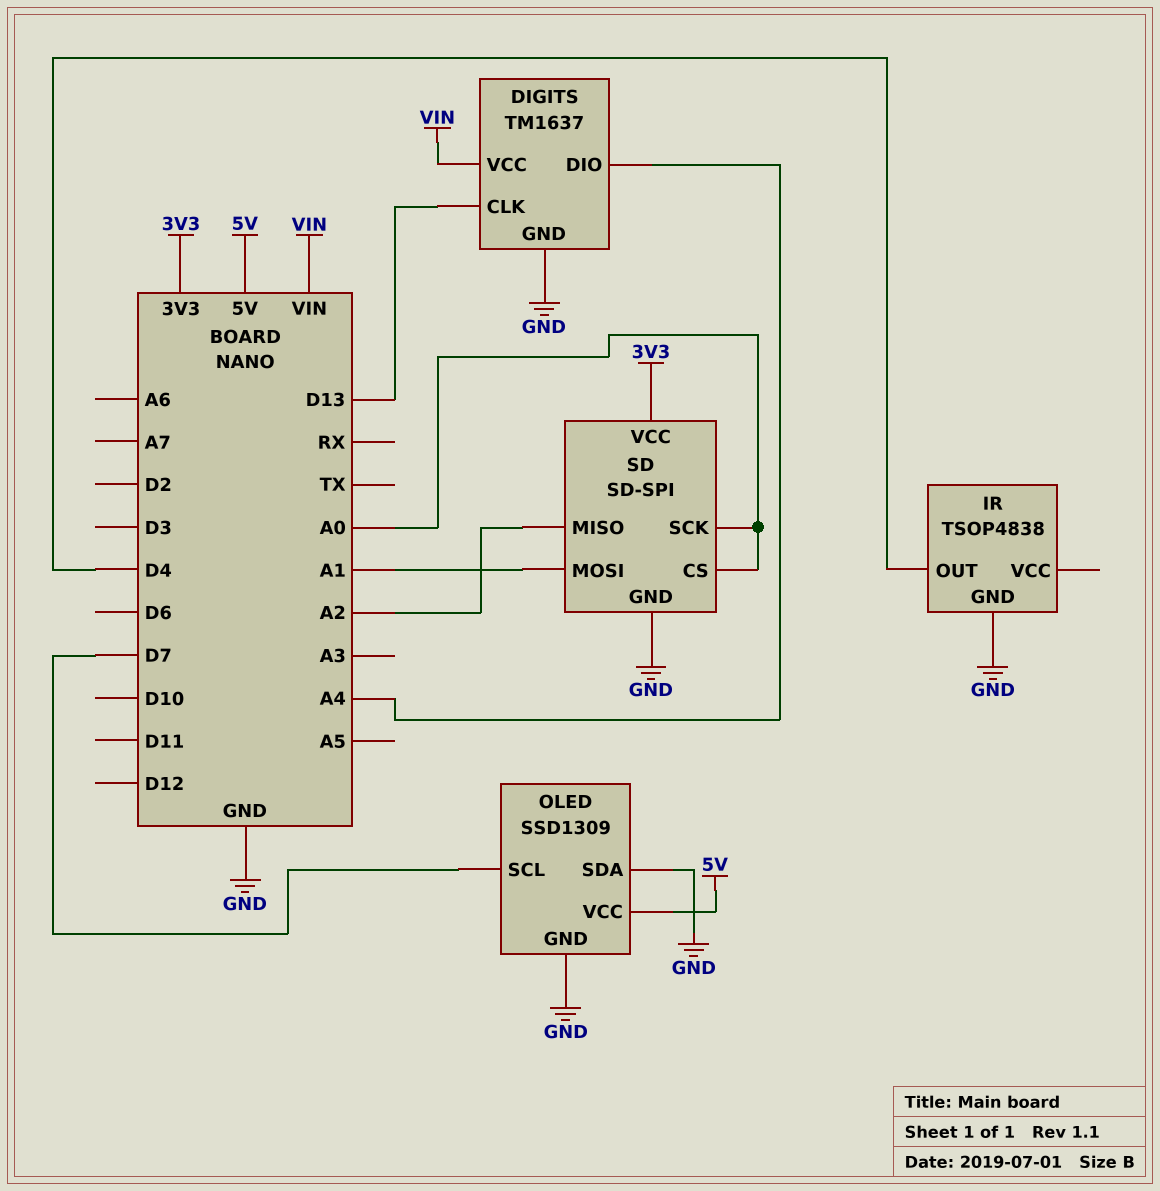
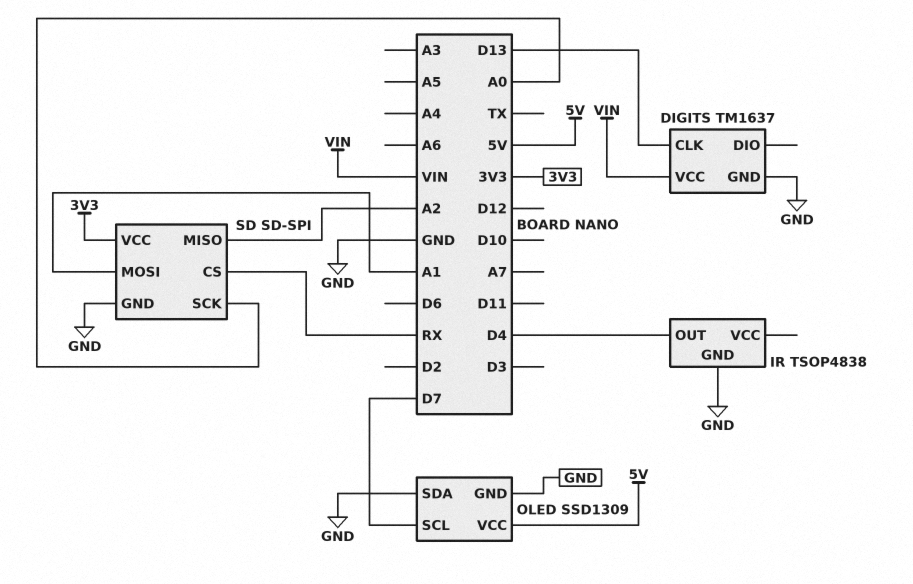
DIGITS pin DIO: A4 -> none
SD pin CS: A0 -> RX

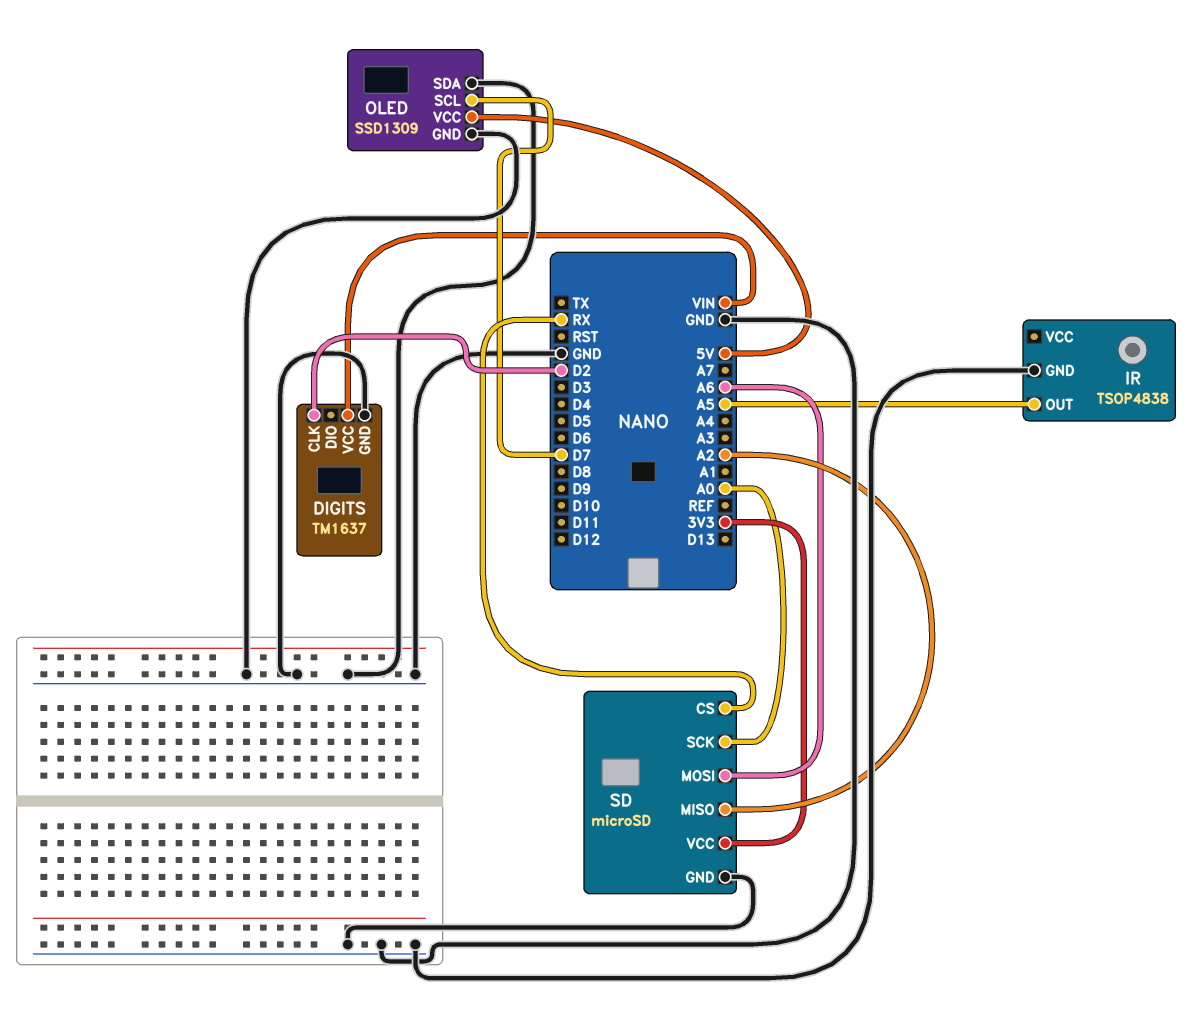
DIGITS pin CLK: D13 -> D2
IR pin OUT: D4 -> A5
SD: SD-SPI -> microSD
SD pin MOSI: A1 -> A6

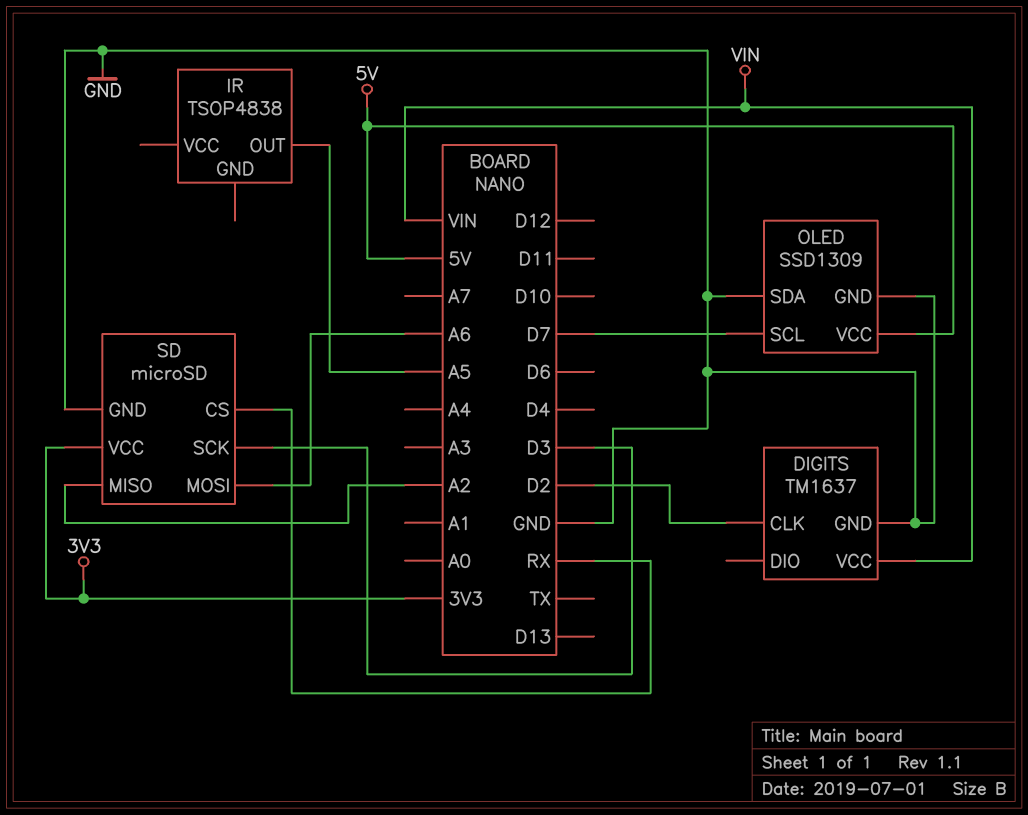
IR pin GND: GND -> none
SD pin SCK: A0 -> D3

